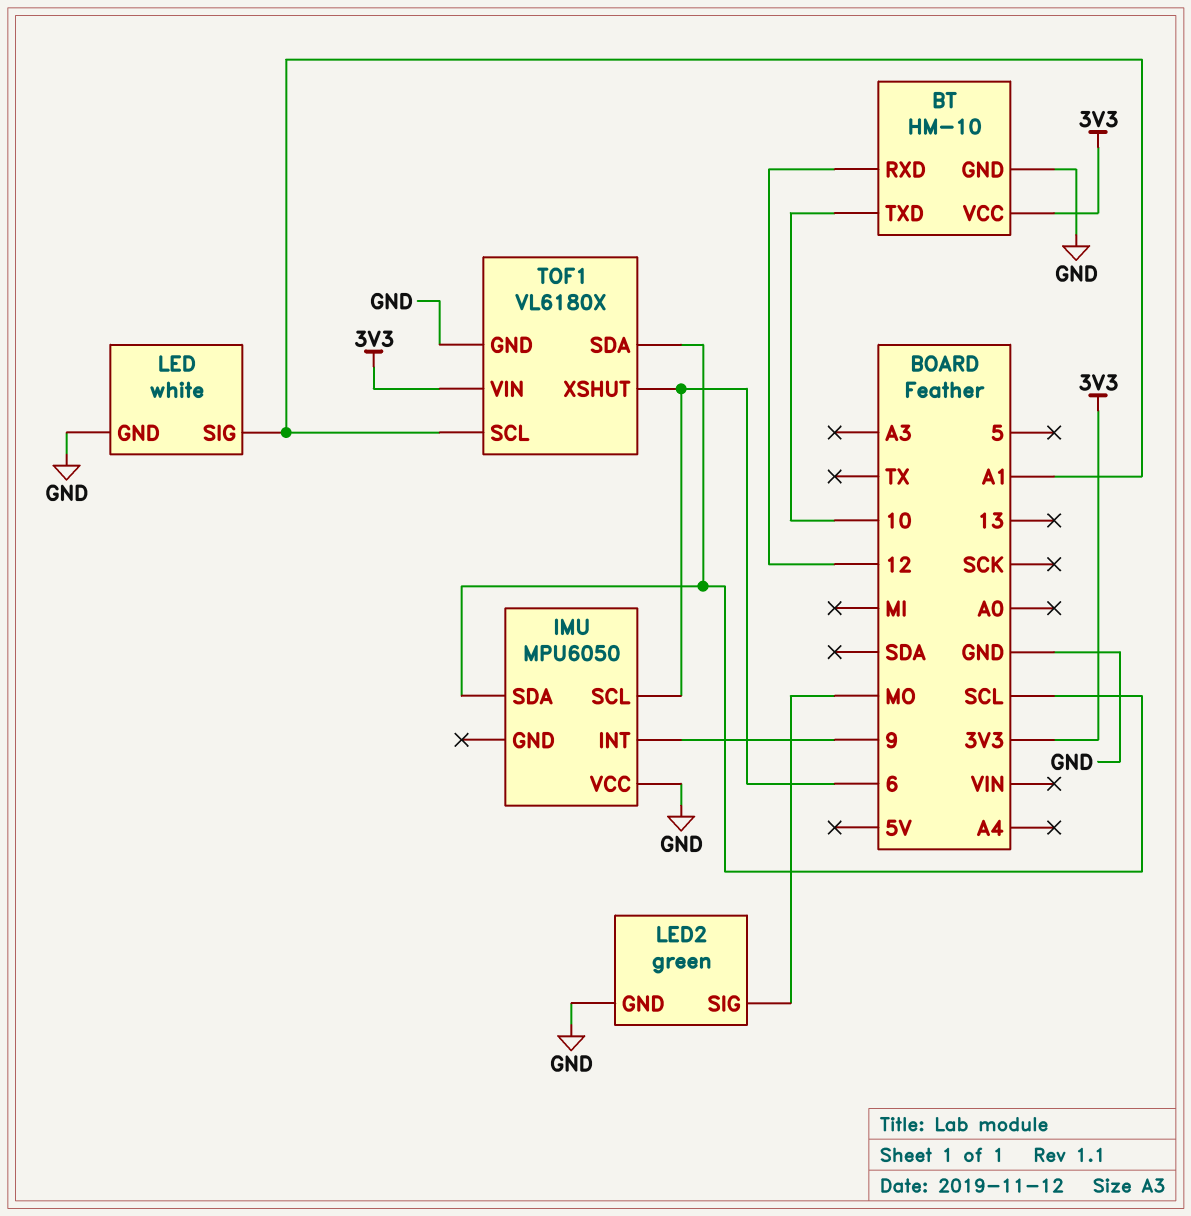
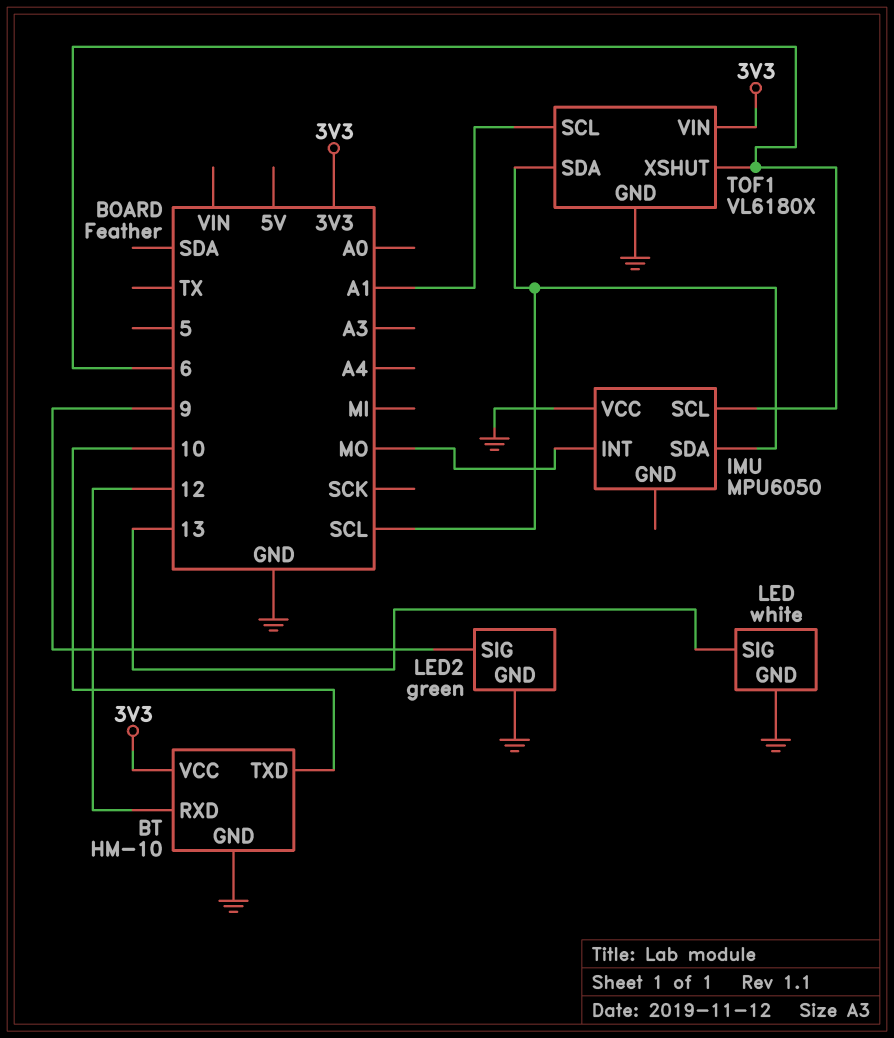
IMU pin INT: 9 -> MO
LED pin SIG: A1 -> 13
LED2 pin SIG: MO -> 9

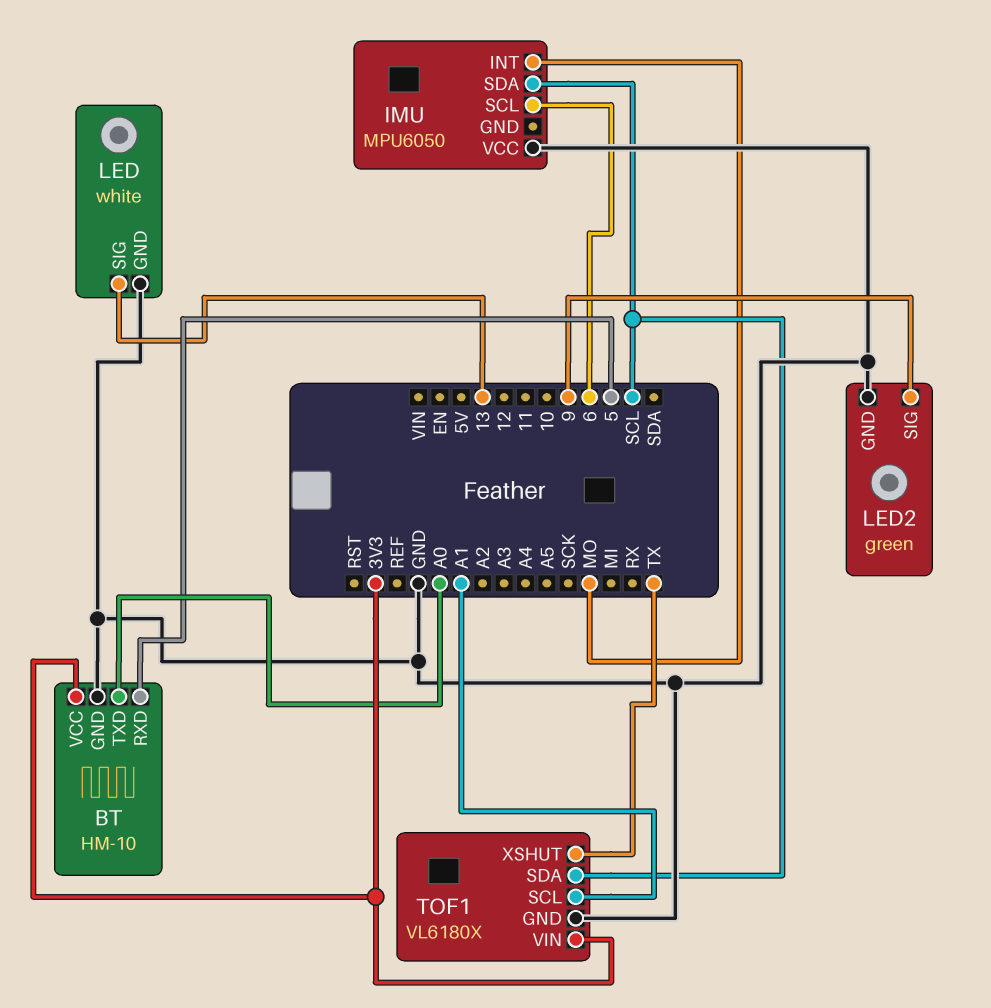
BT pin RXD: 12 -> 5
BT pin TXD: 10 -> A0
TOF1 pin XSHUT: 6 -> TX

